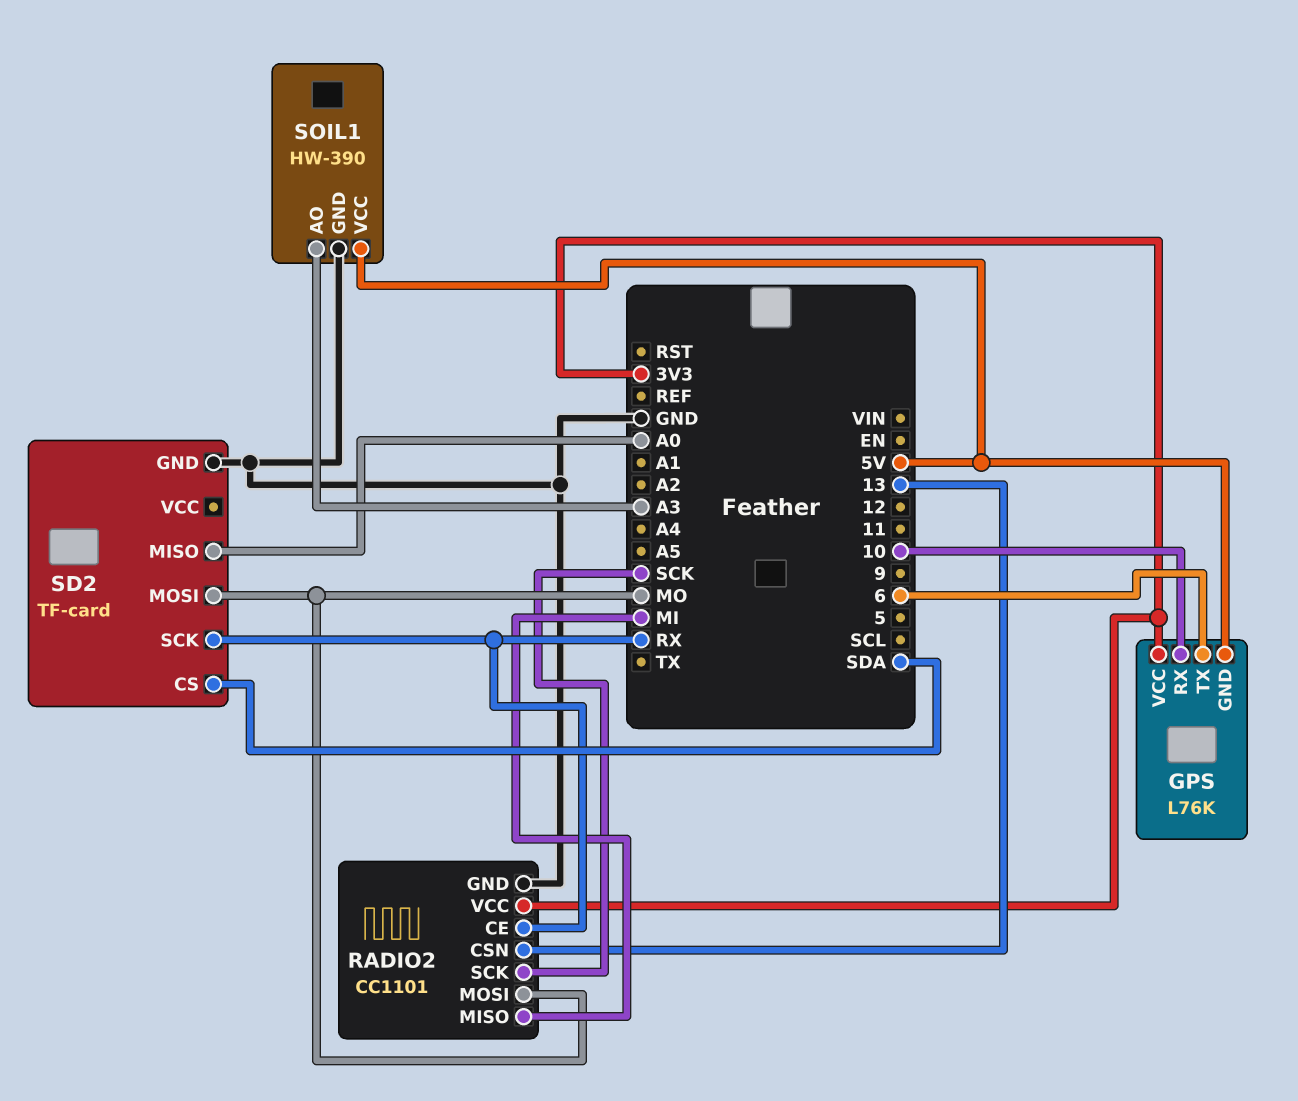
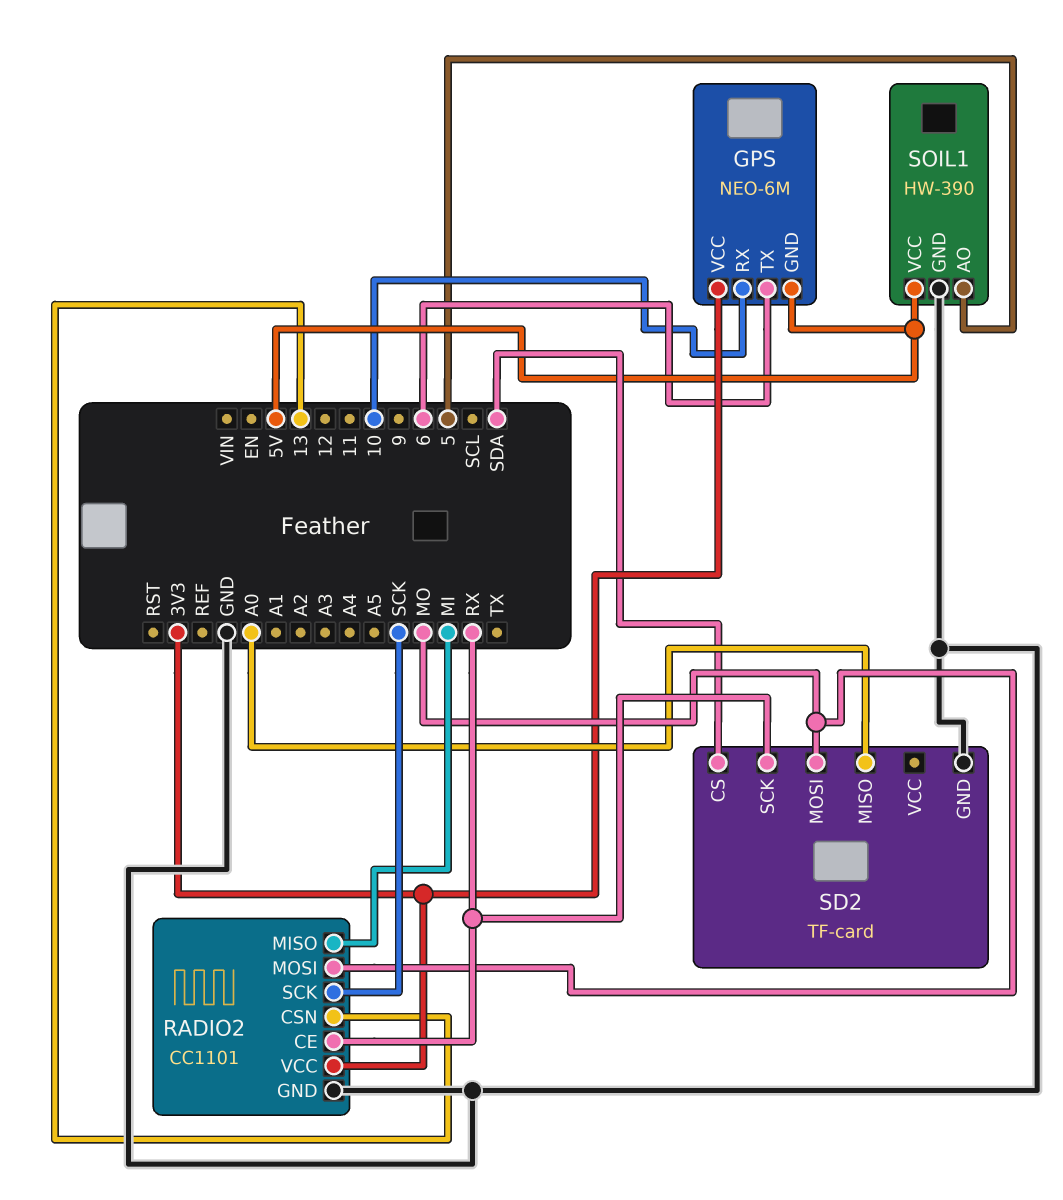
GPS: L76K -> NEO-6M
SOIL1 pin AO: A3 -> 5

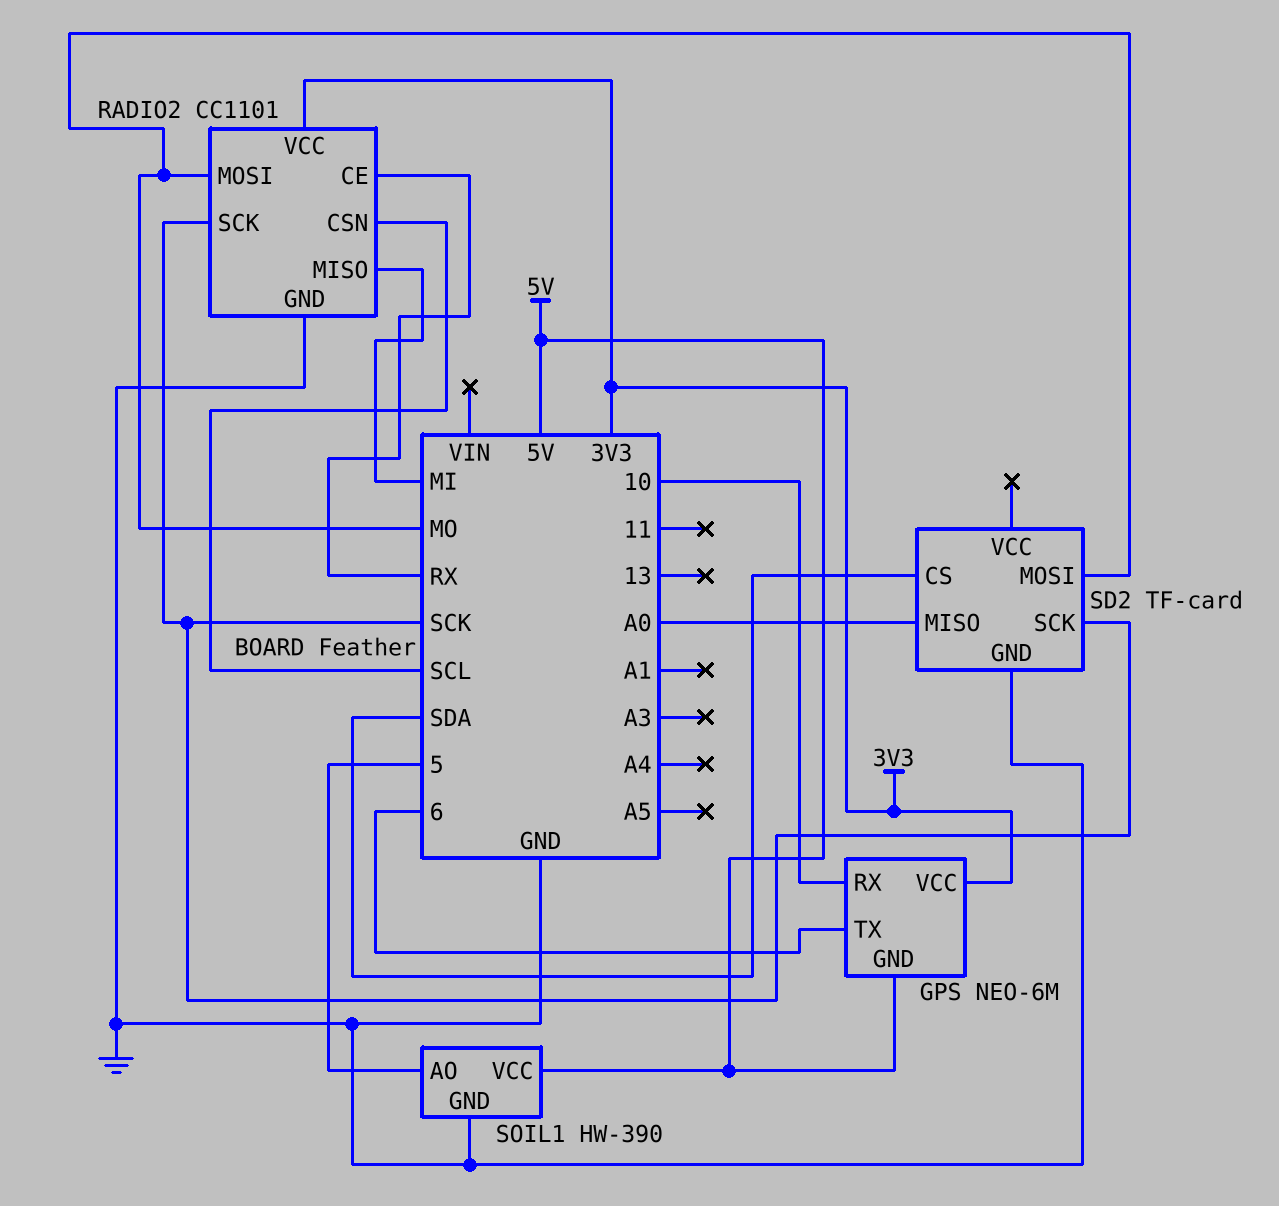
RADIO2 pin CSN: 13 -> SCL
SD2 pin SCK: RX -> SCK

